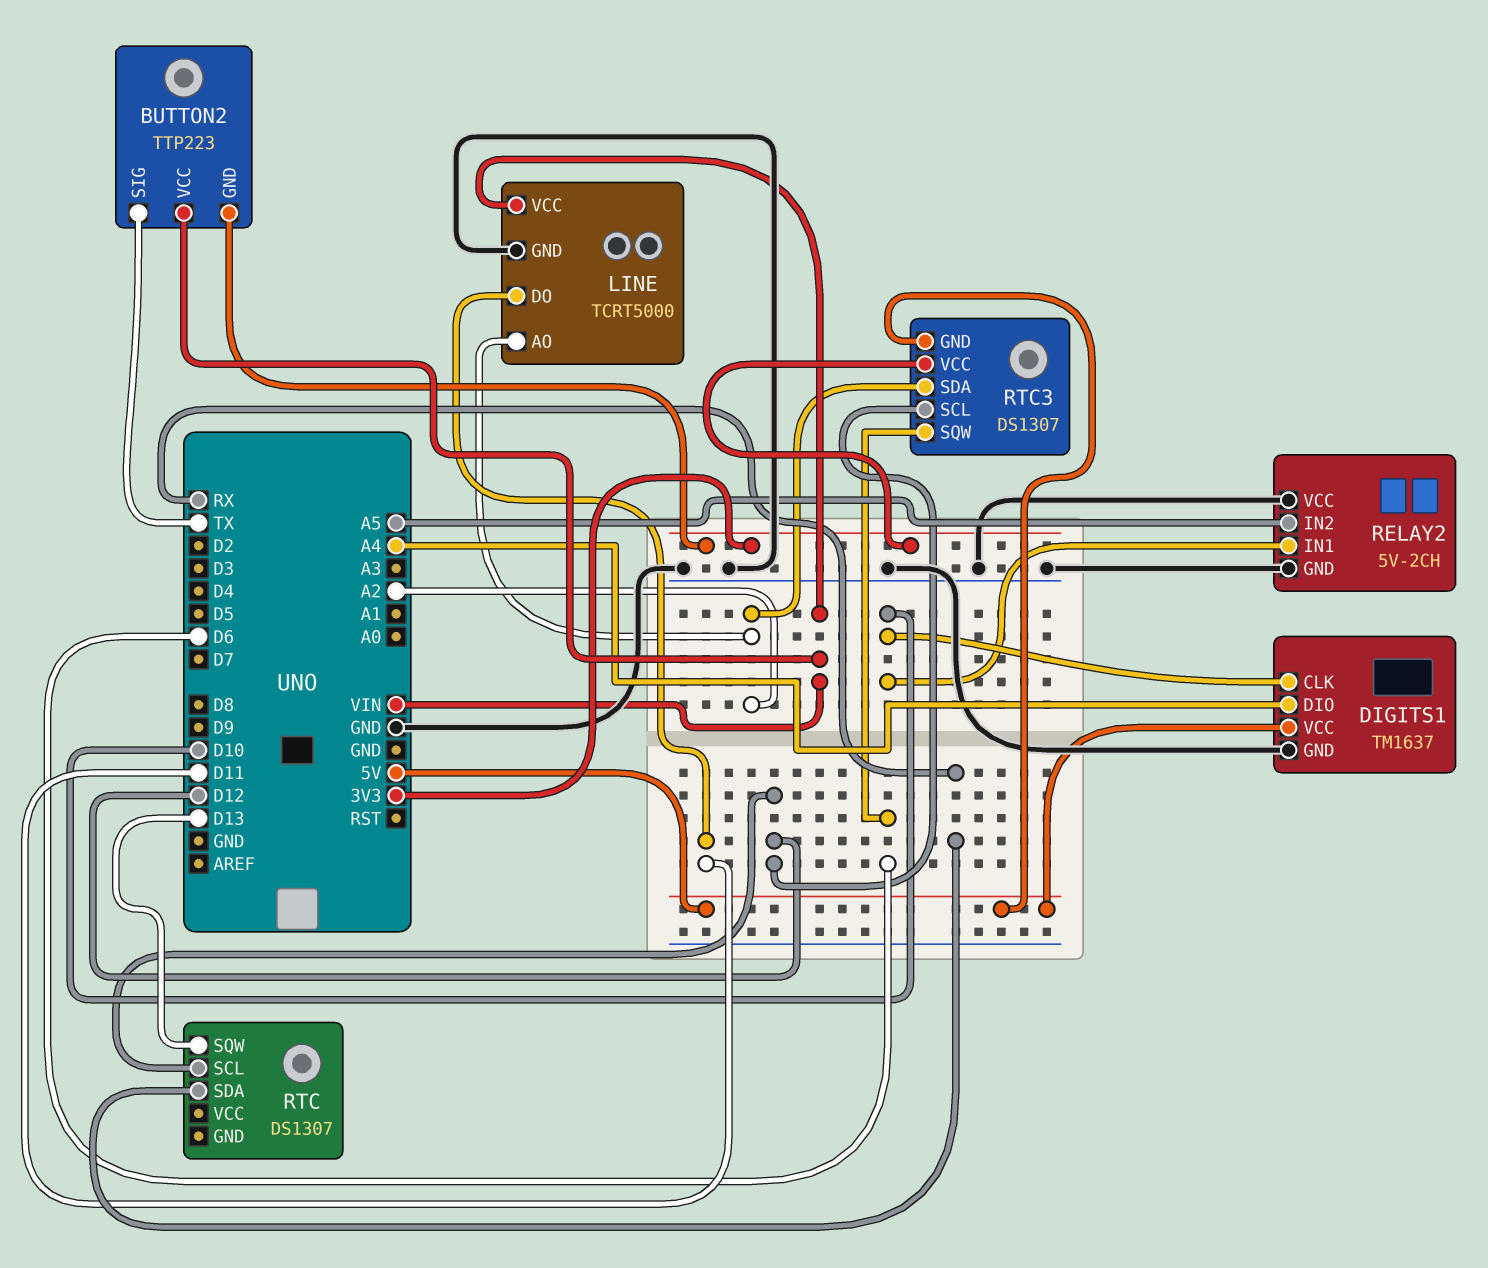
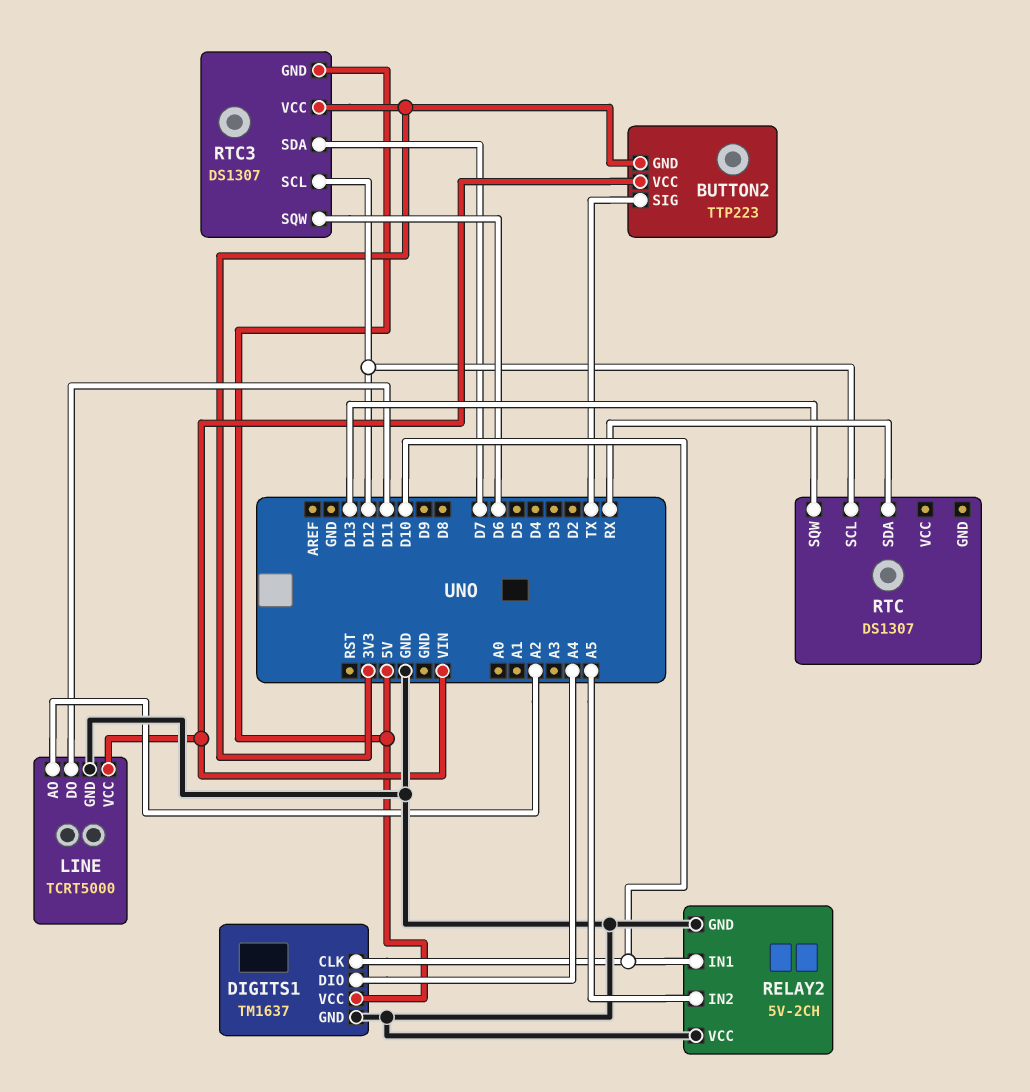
RTC3 pin SDA: A2 -> D7

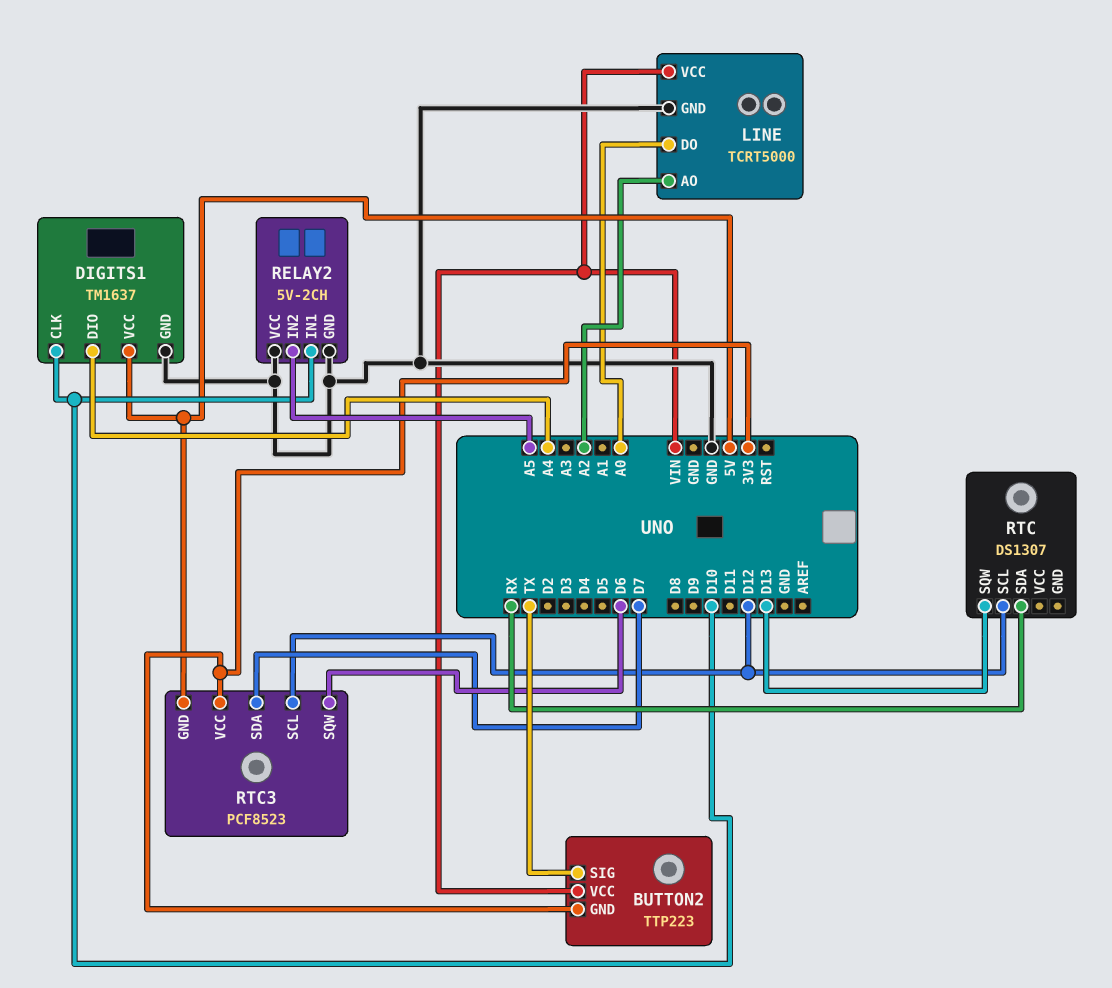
LINE pin DO: D11 -> A0
RTC3: DS1307 -> PCF8523

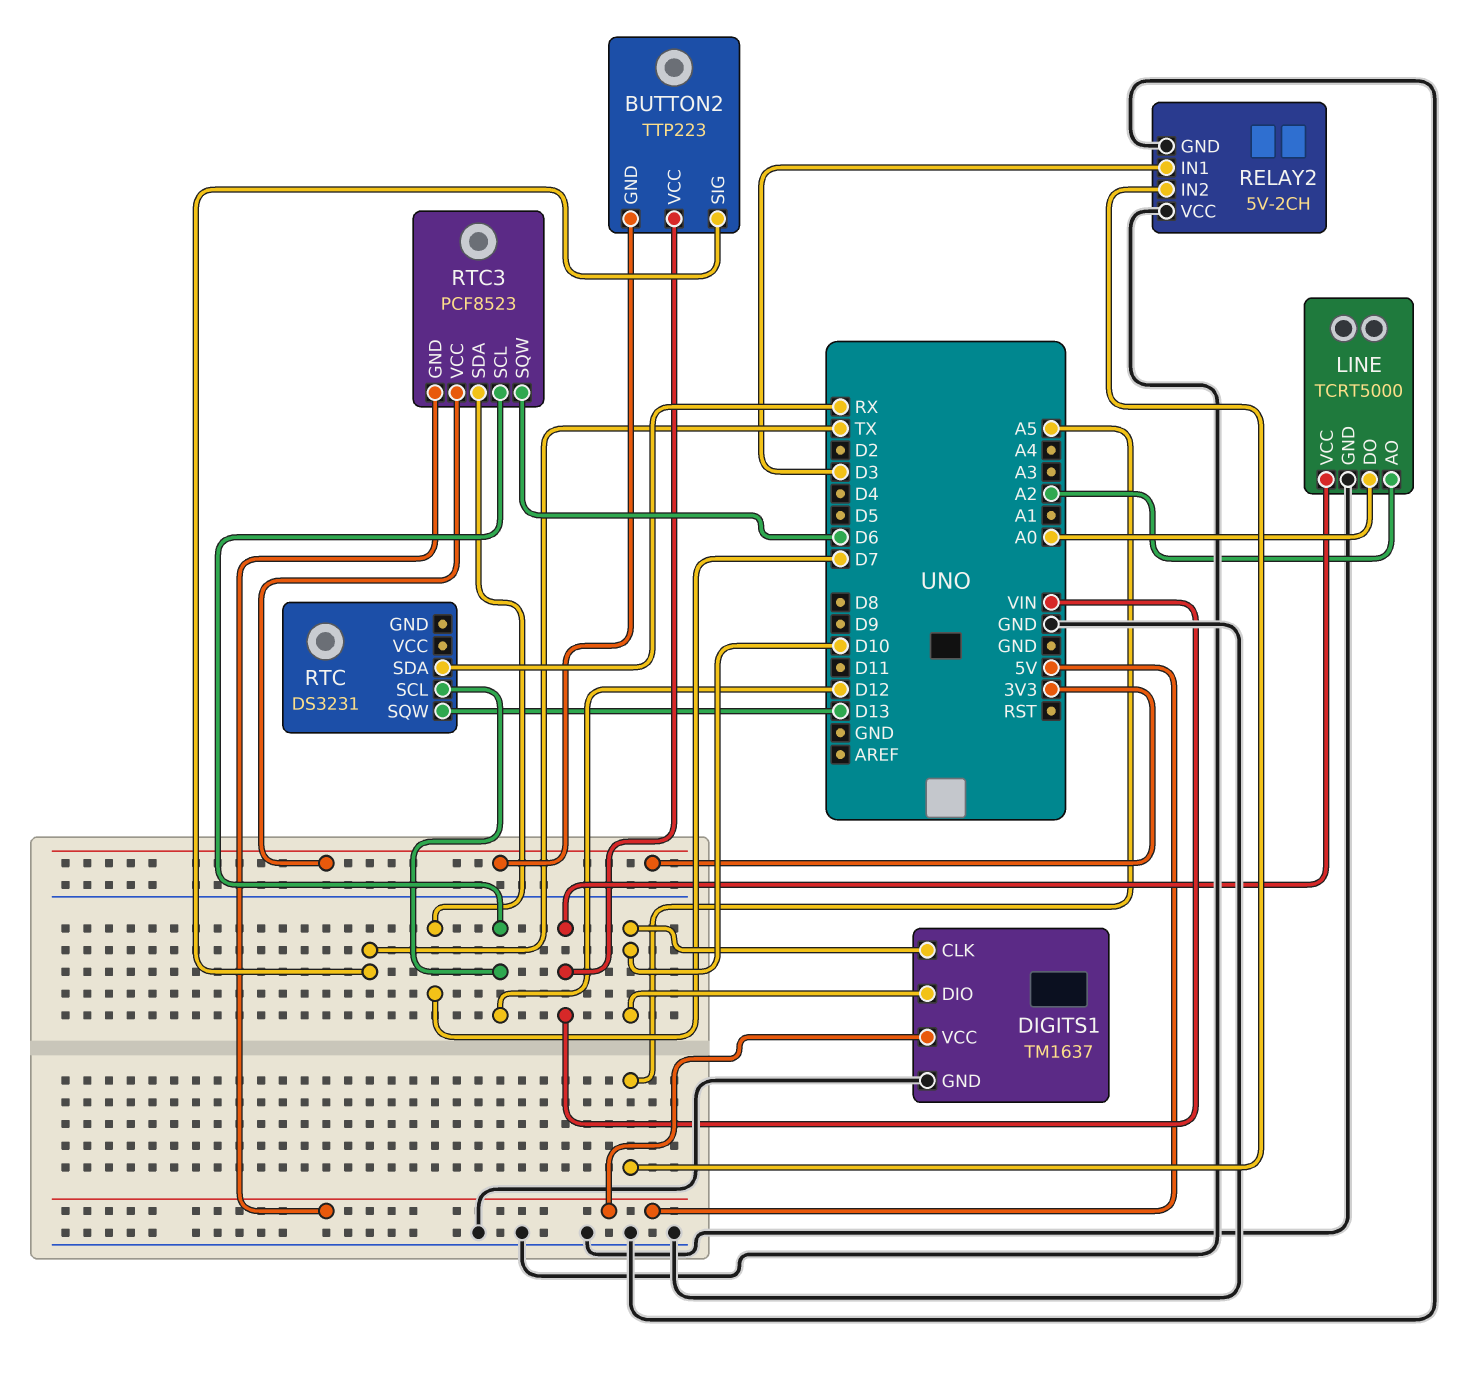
DIGITS1 pin DIO: A4 -> D10
RELAY2 pin IN1: D10 -> D3
RTC: DS1307 -> DS3231

